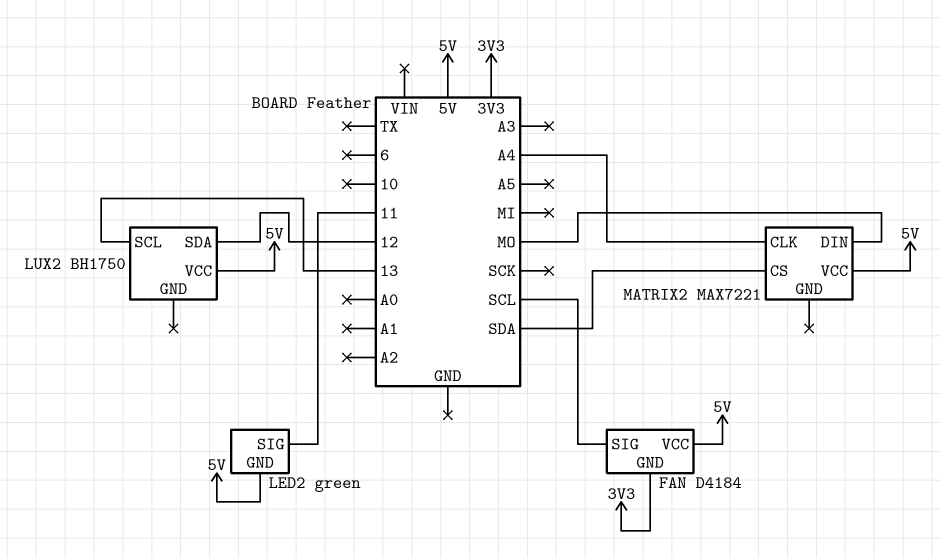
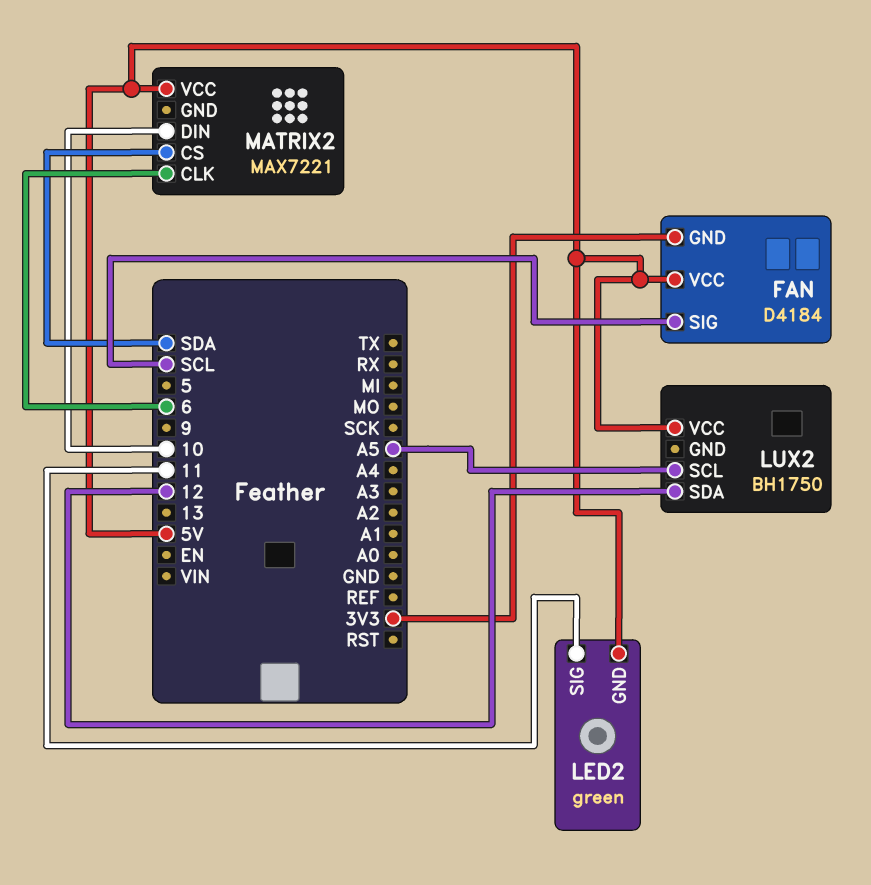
LUX2 pin SCL: 13 -> A5
MATRIX2 pin CLK: A4 -> 6
MATRIX2 pin DIN: MO -> 10

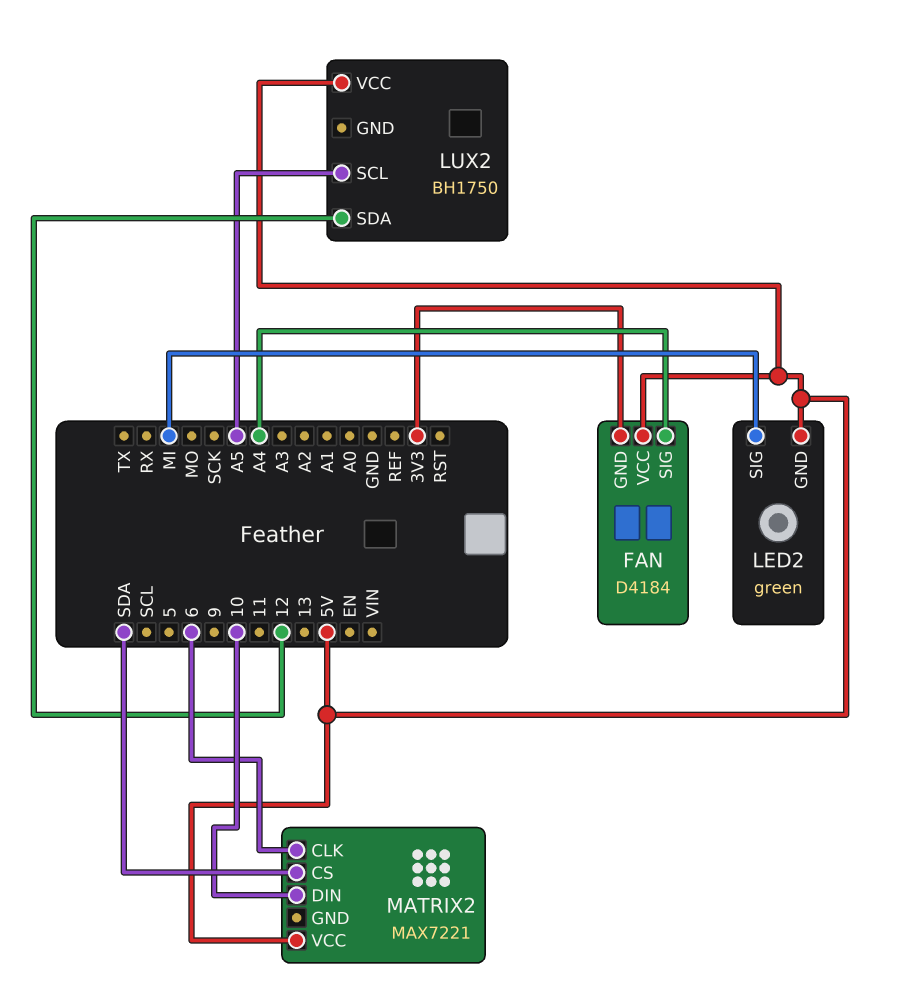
FAN pin SIG: SCL -> A4
LED2 pin SIG: 11 -> MI

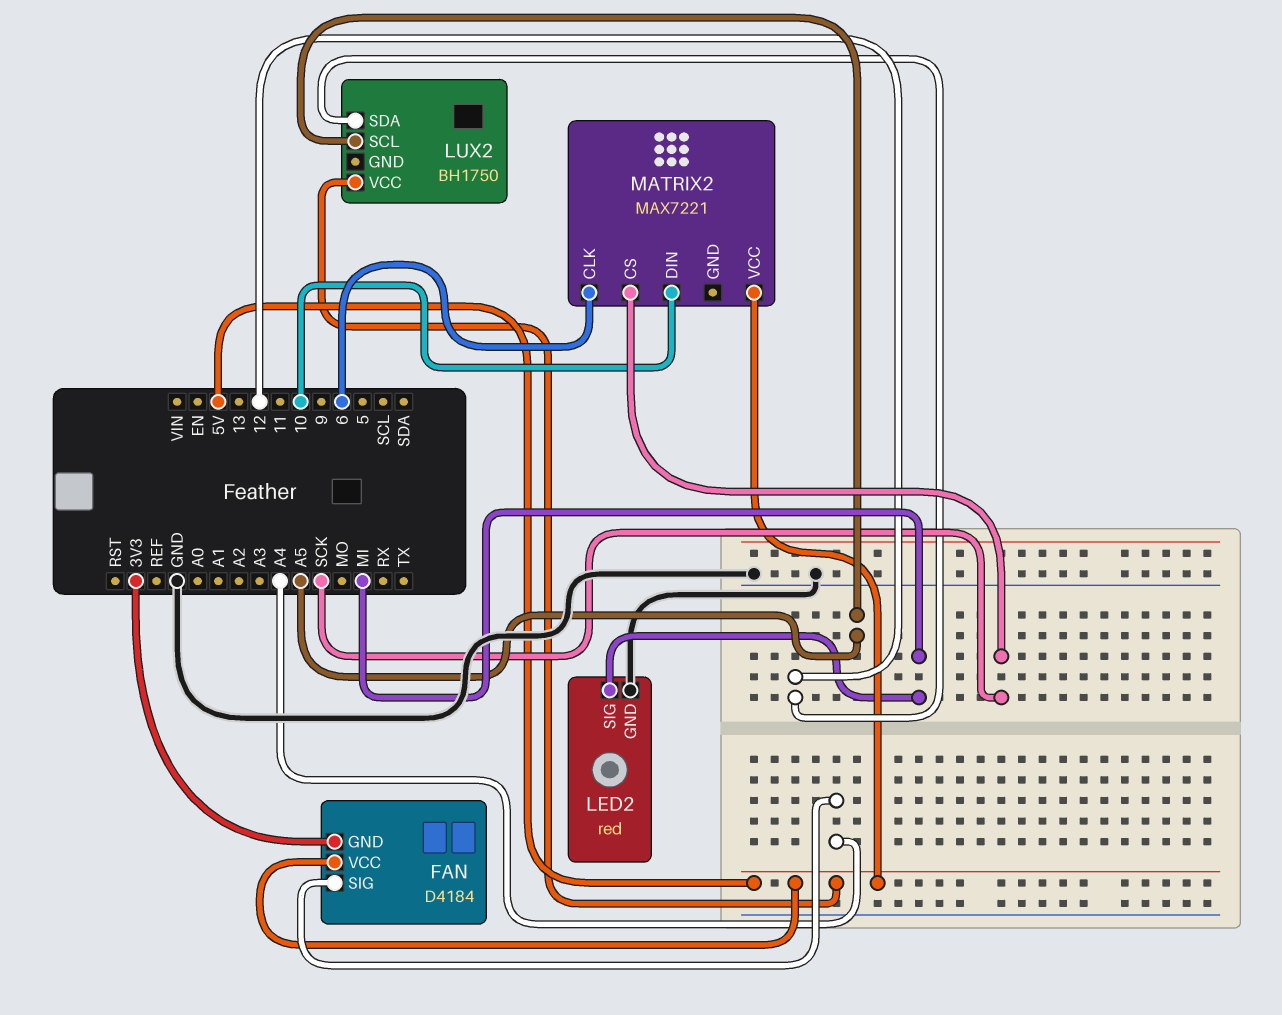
LED2: green -> red
LED2 pin GND: 5V -> GND
MATRIX2 pin CS: SDA -> SCK

